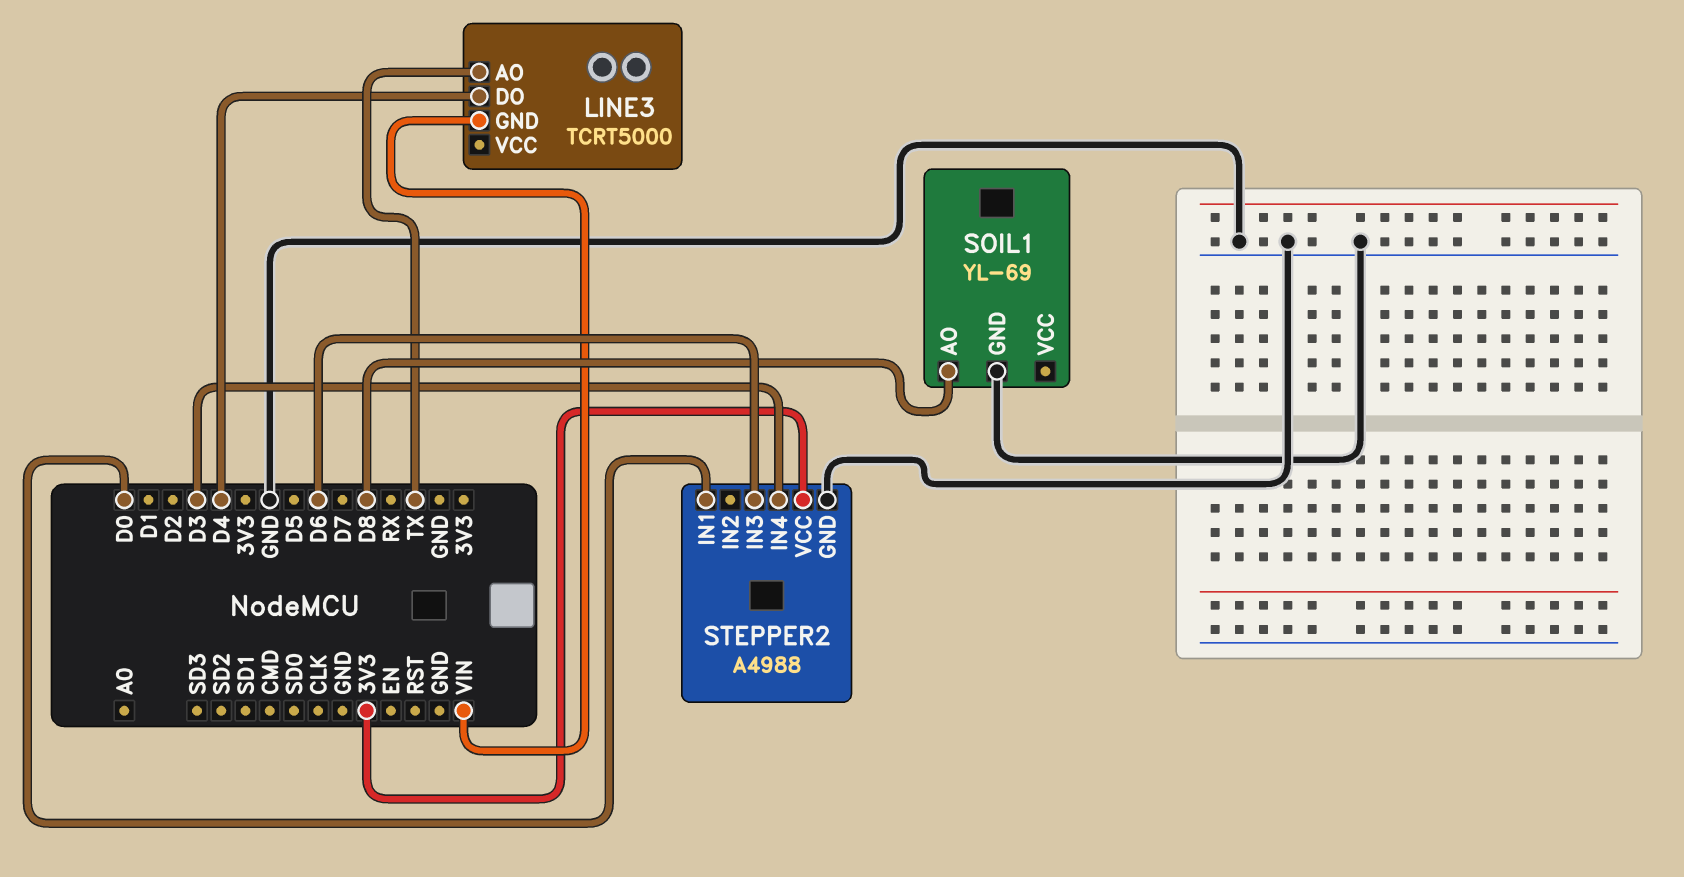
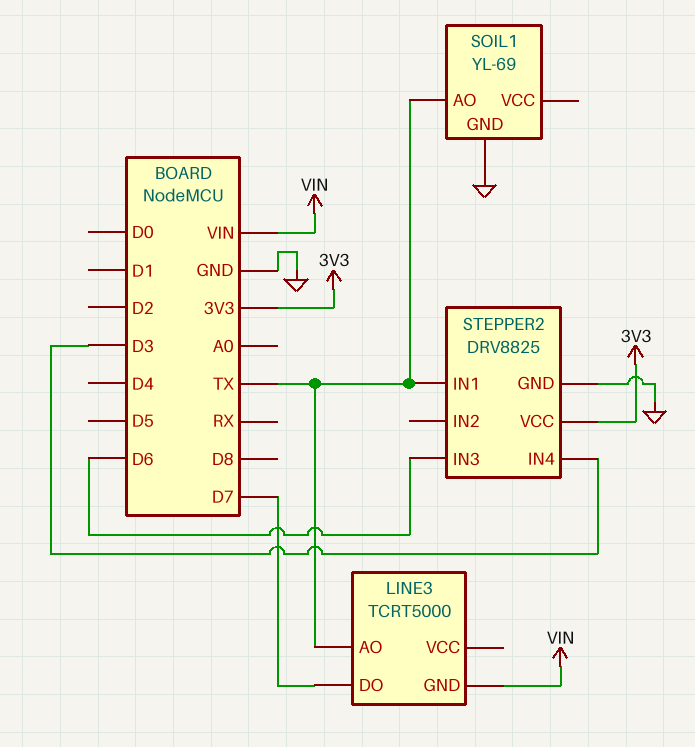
LINE3 pin DO: D4 -> D7
SOIL1 pin AO: D8 -> TX
STEPPER2: A4988 -> DRV8825
STEPPER2 pin IN1: D0 -> TX

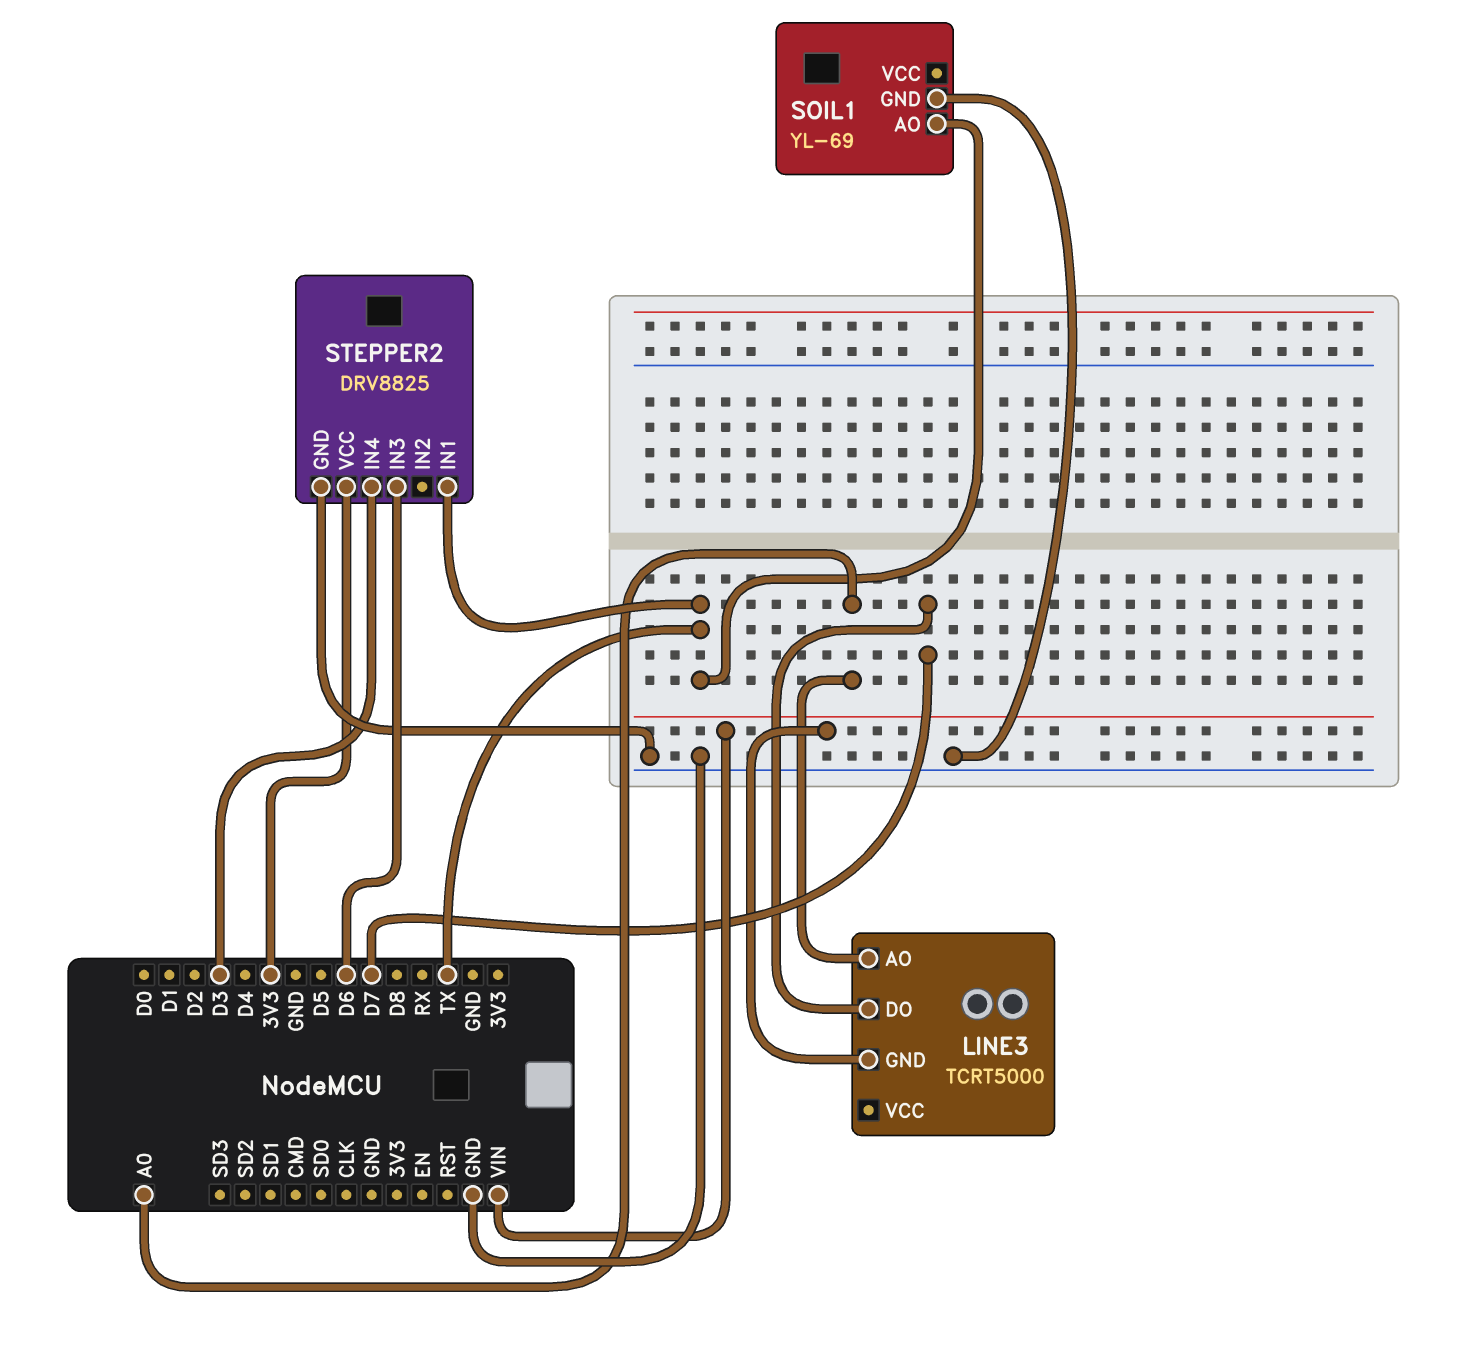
LINE3 pin AO: TX -> A0

